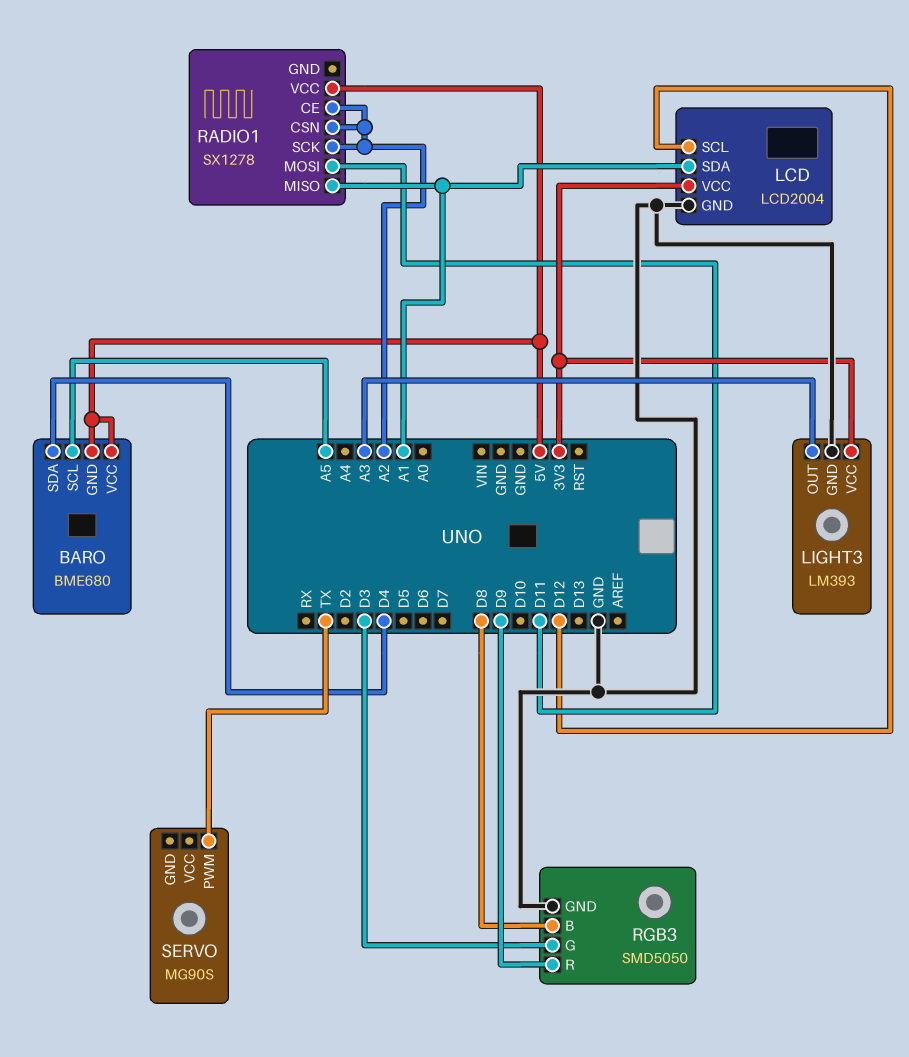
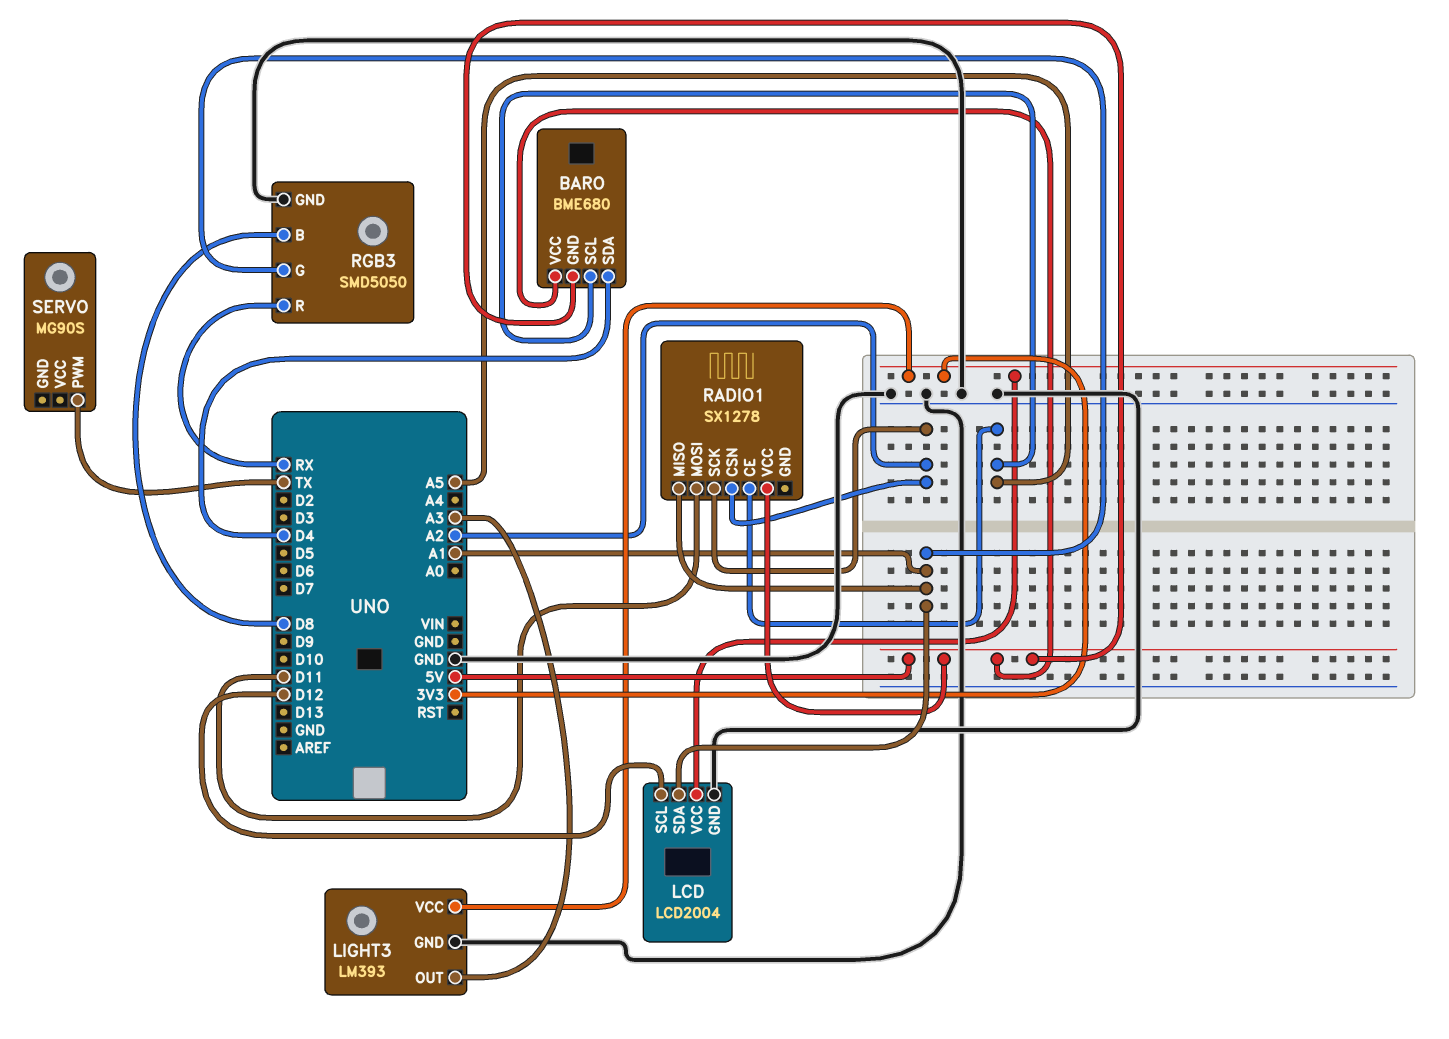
RADIO1 pin CE: A2 -> A5
RGB3 pin G: D3 -> A1
RGB3 pin R: D9 -> RX

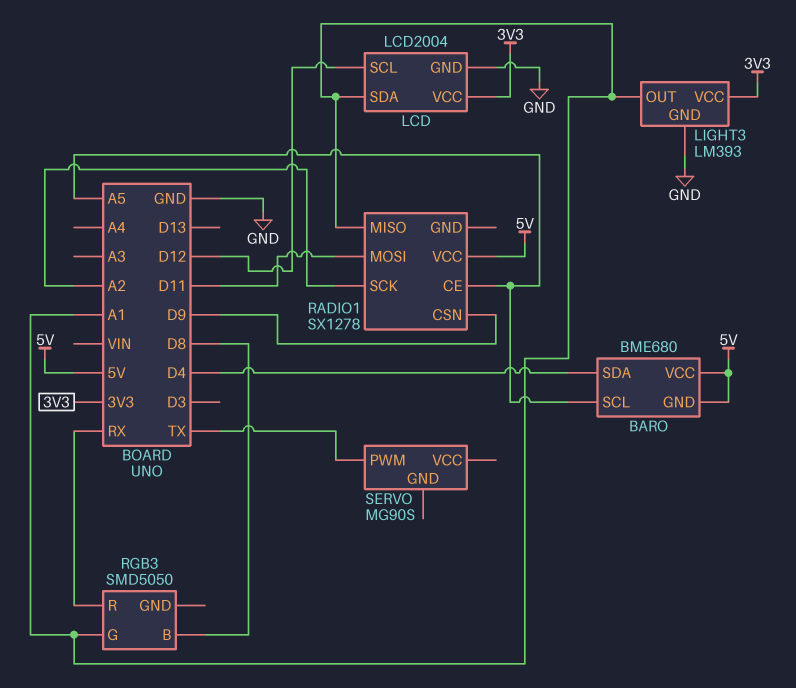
LIGHT3 pin OUT: A3 -> A1
RADIO1 pin CSN: A2 -> D9
RGB3 pin GND: GND -> none

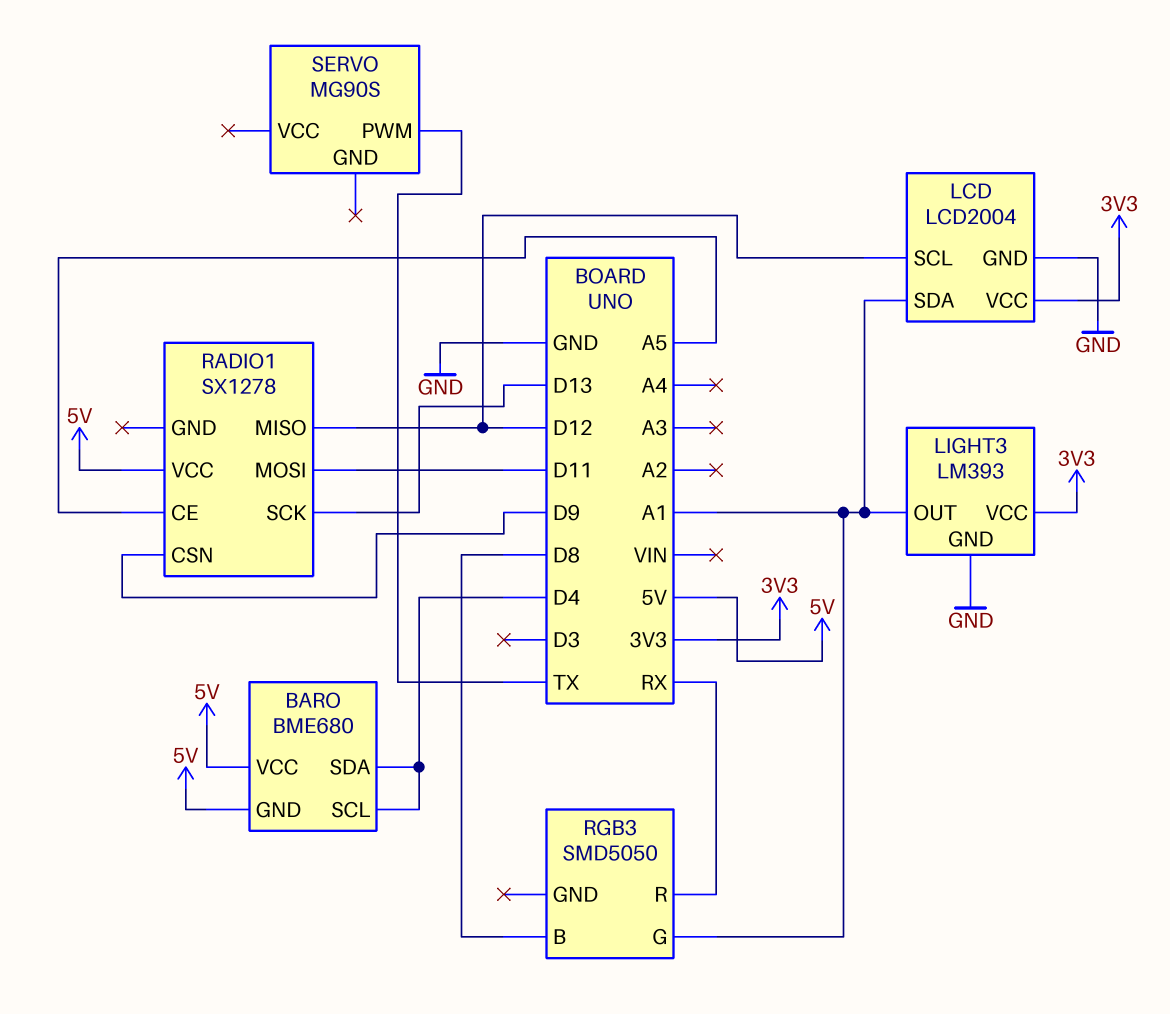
BARO pin SCL: A5 -> D4
RADIO1 pin MISO: A1 -> D12
RADIO1 pin SCK: A2 -> D13

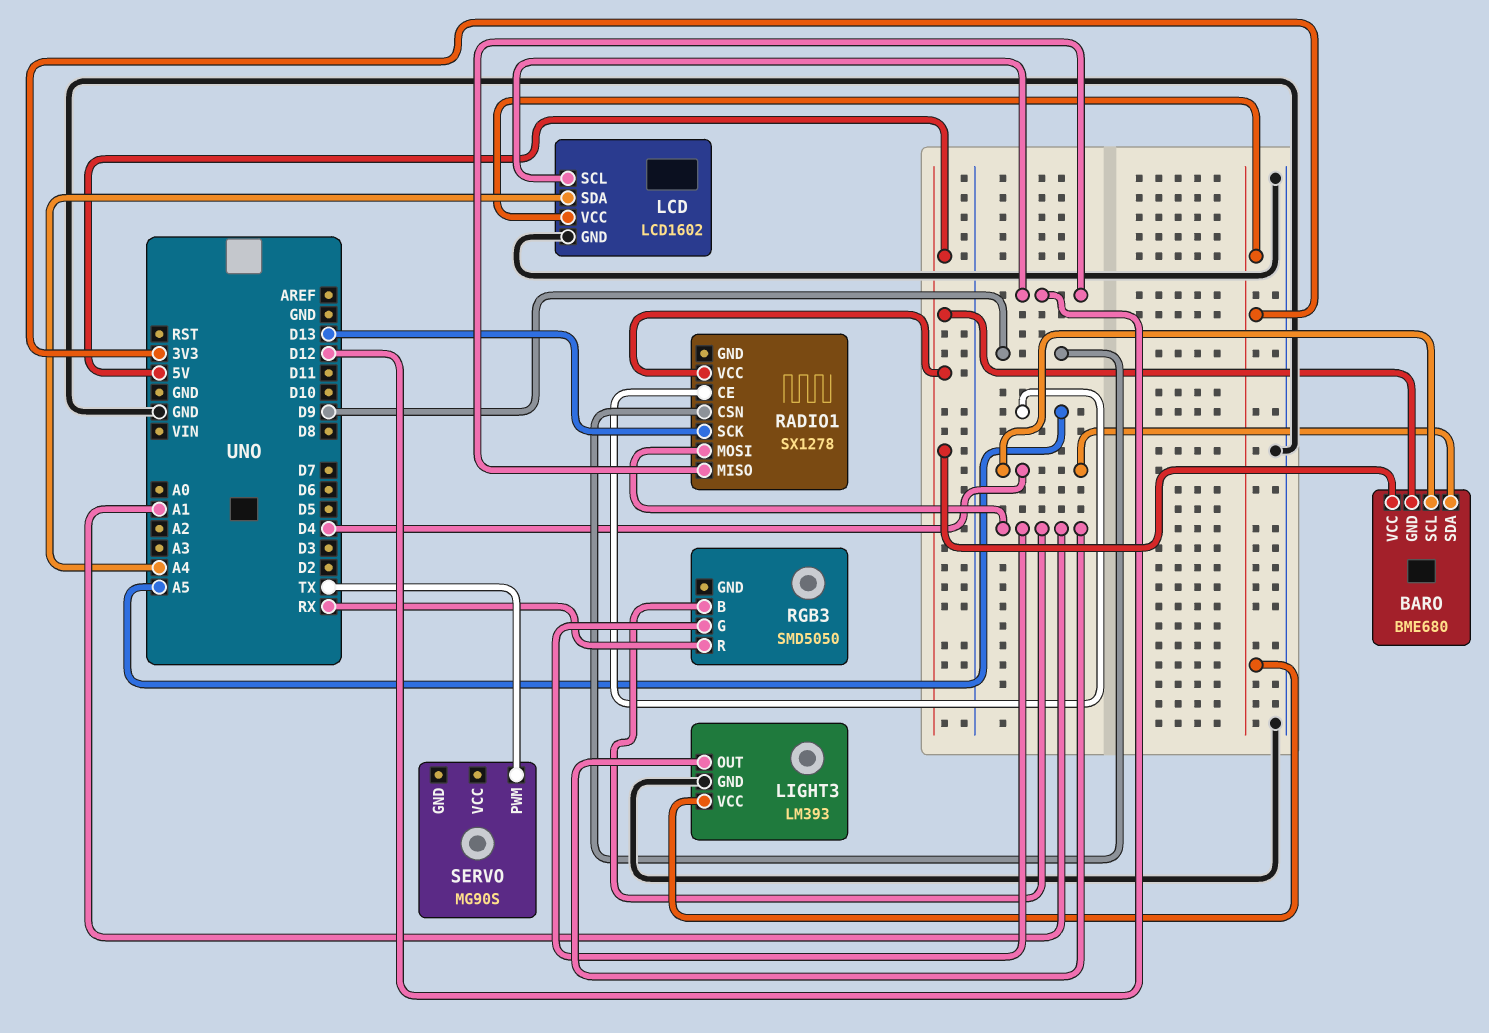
LCD: LCD2004 -> LCD1602
LCD pin SDA: A1 -> A4
RADIO1 pin MOSI: D11 -> A1
RGB3 pin B: D8 -> A1

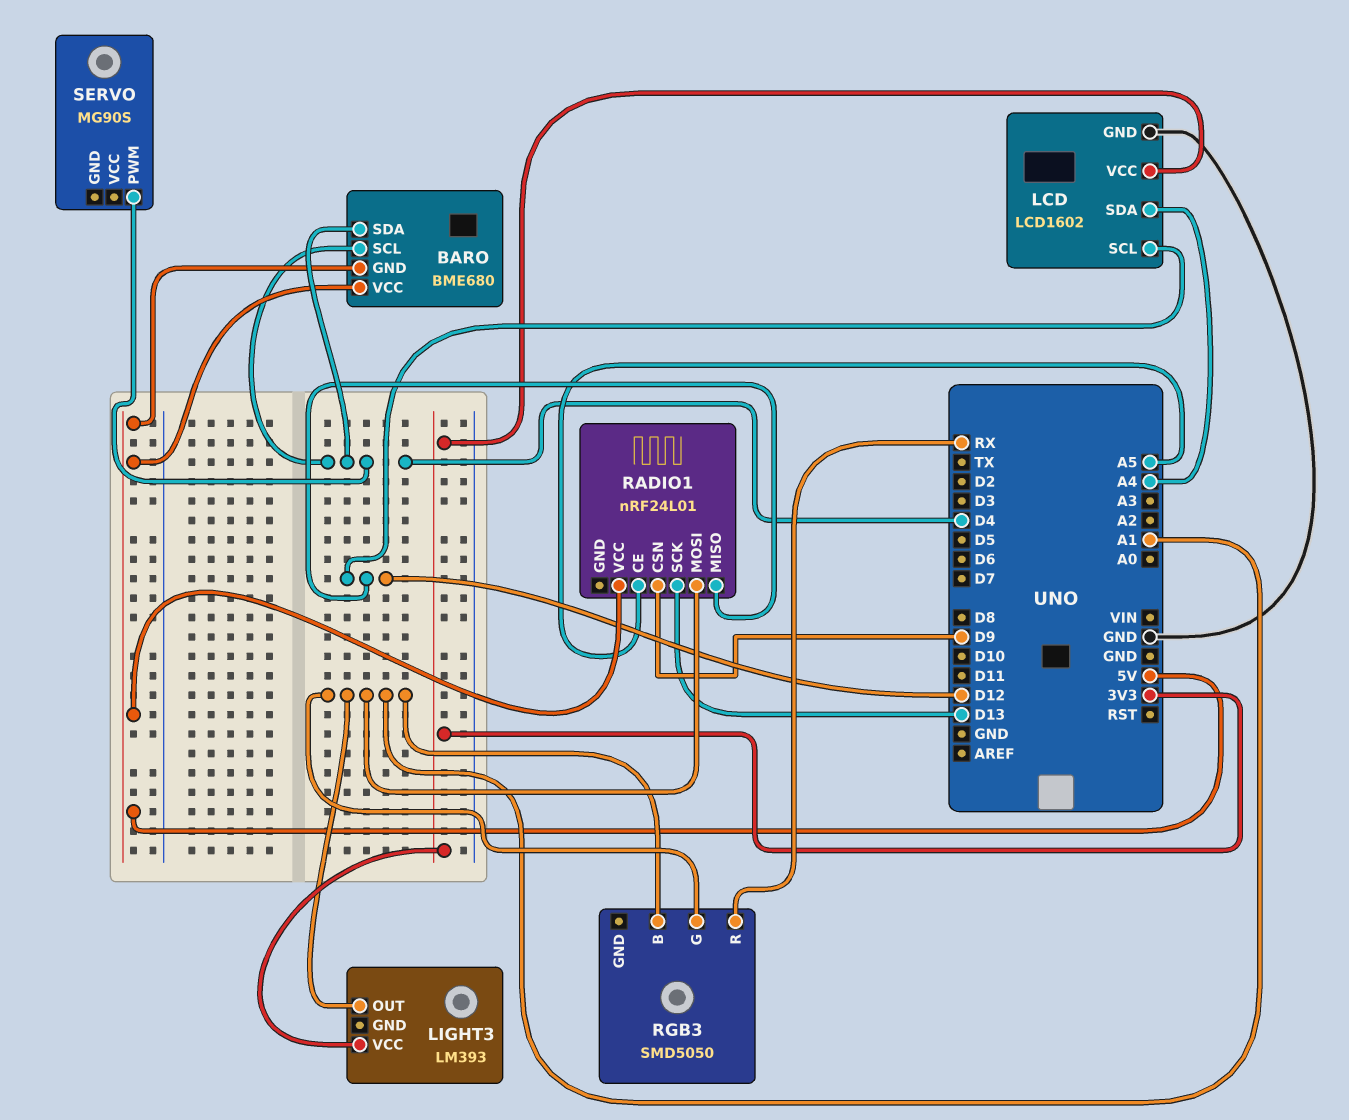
LIGHT3 pin GND: GND -> none
RADIO1: SX1278 -> nRF24L01
SERVO pin PWM: TX -> D4

